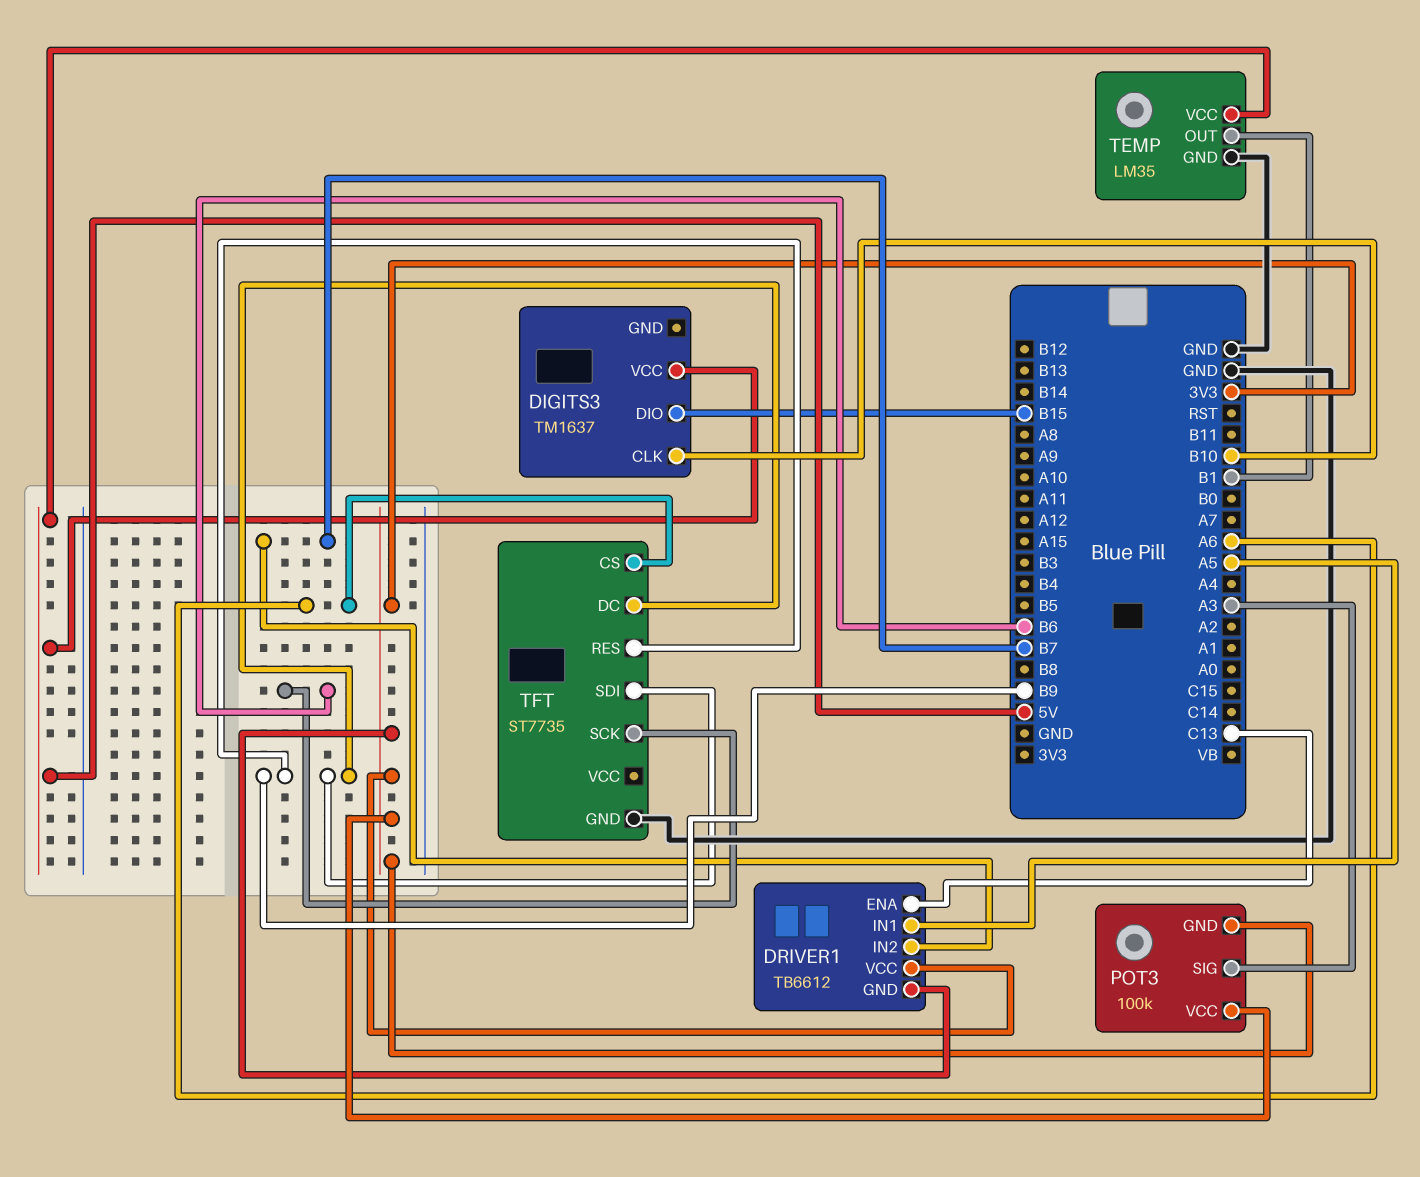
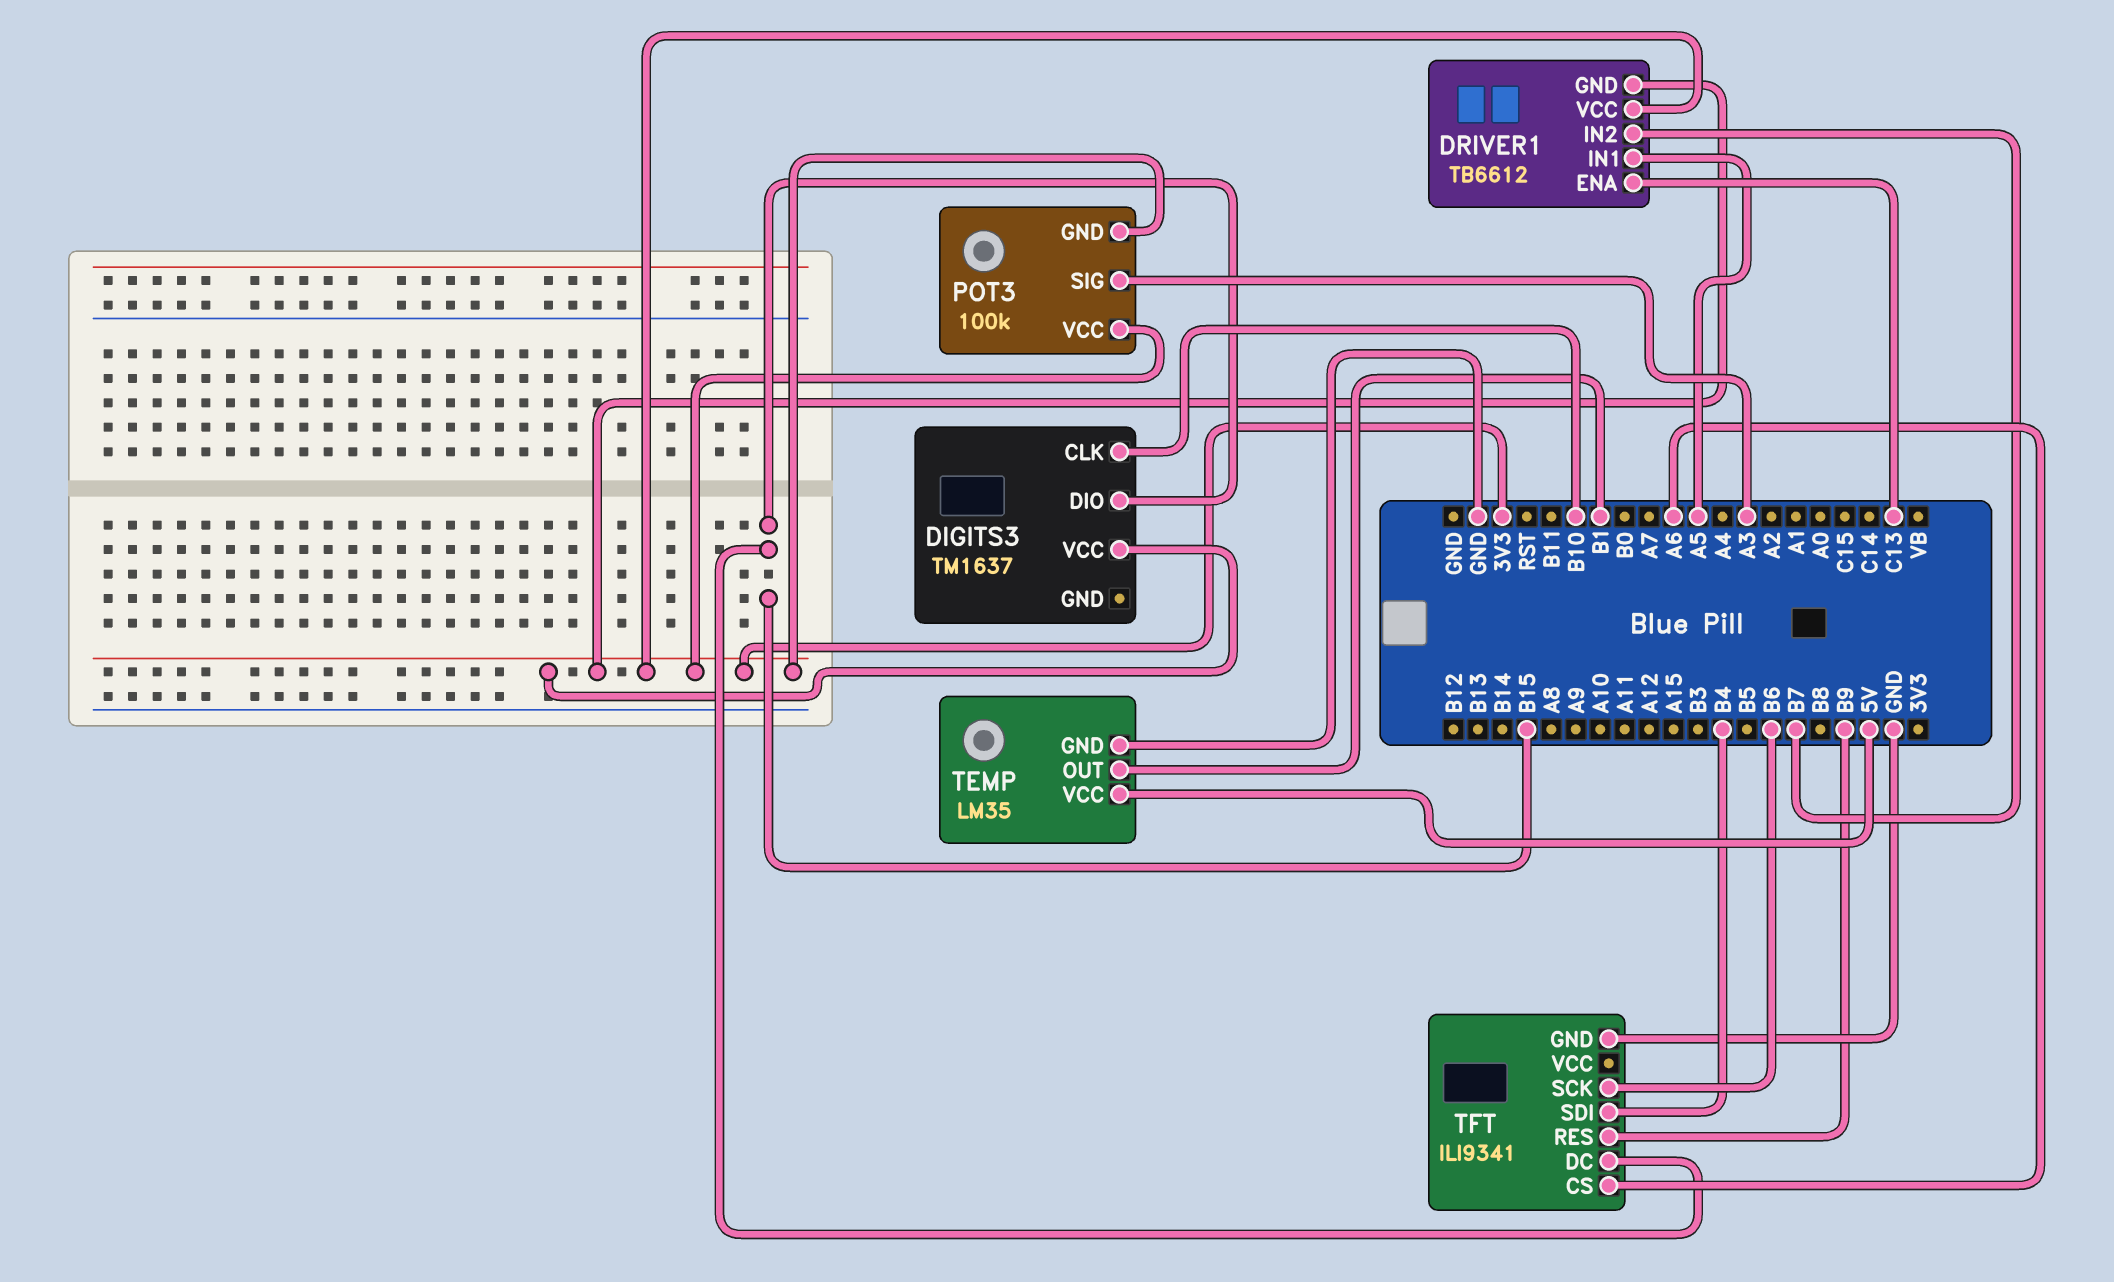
DIGITS3 pin VCC: 5V -> 3V3
TFT: ST7735 -> ILI9341
TFT pin DC: B9 -> B15
TFT pin SDI: B9 -> B4

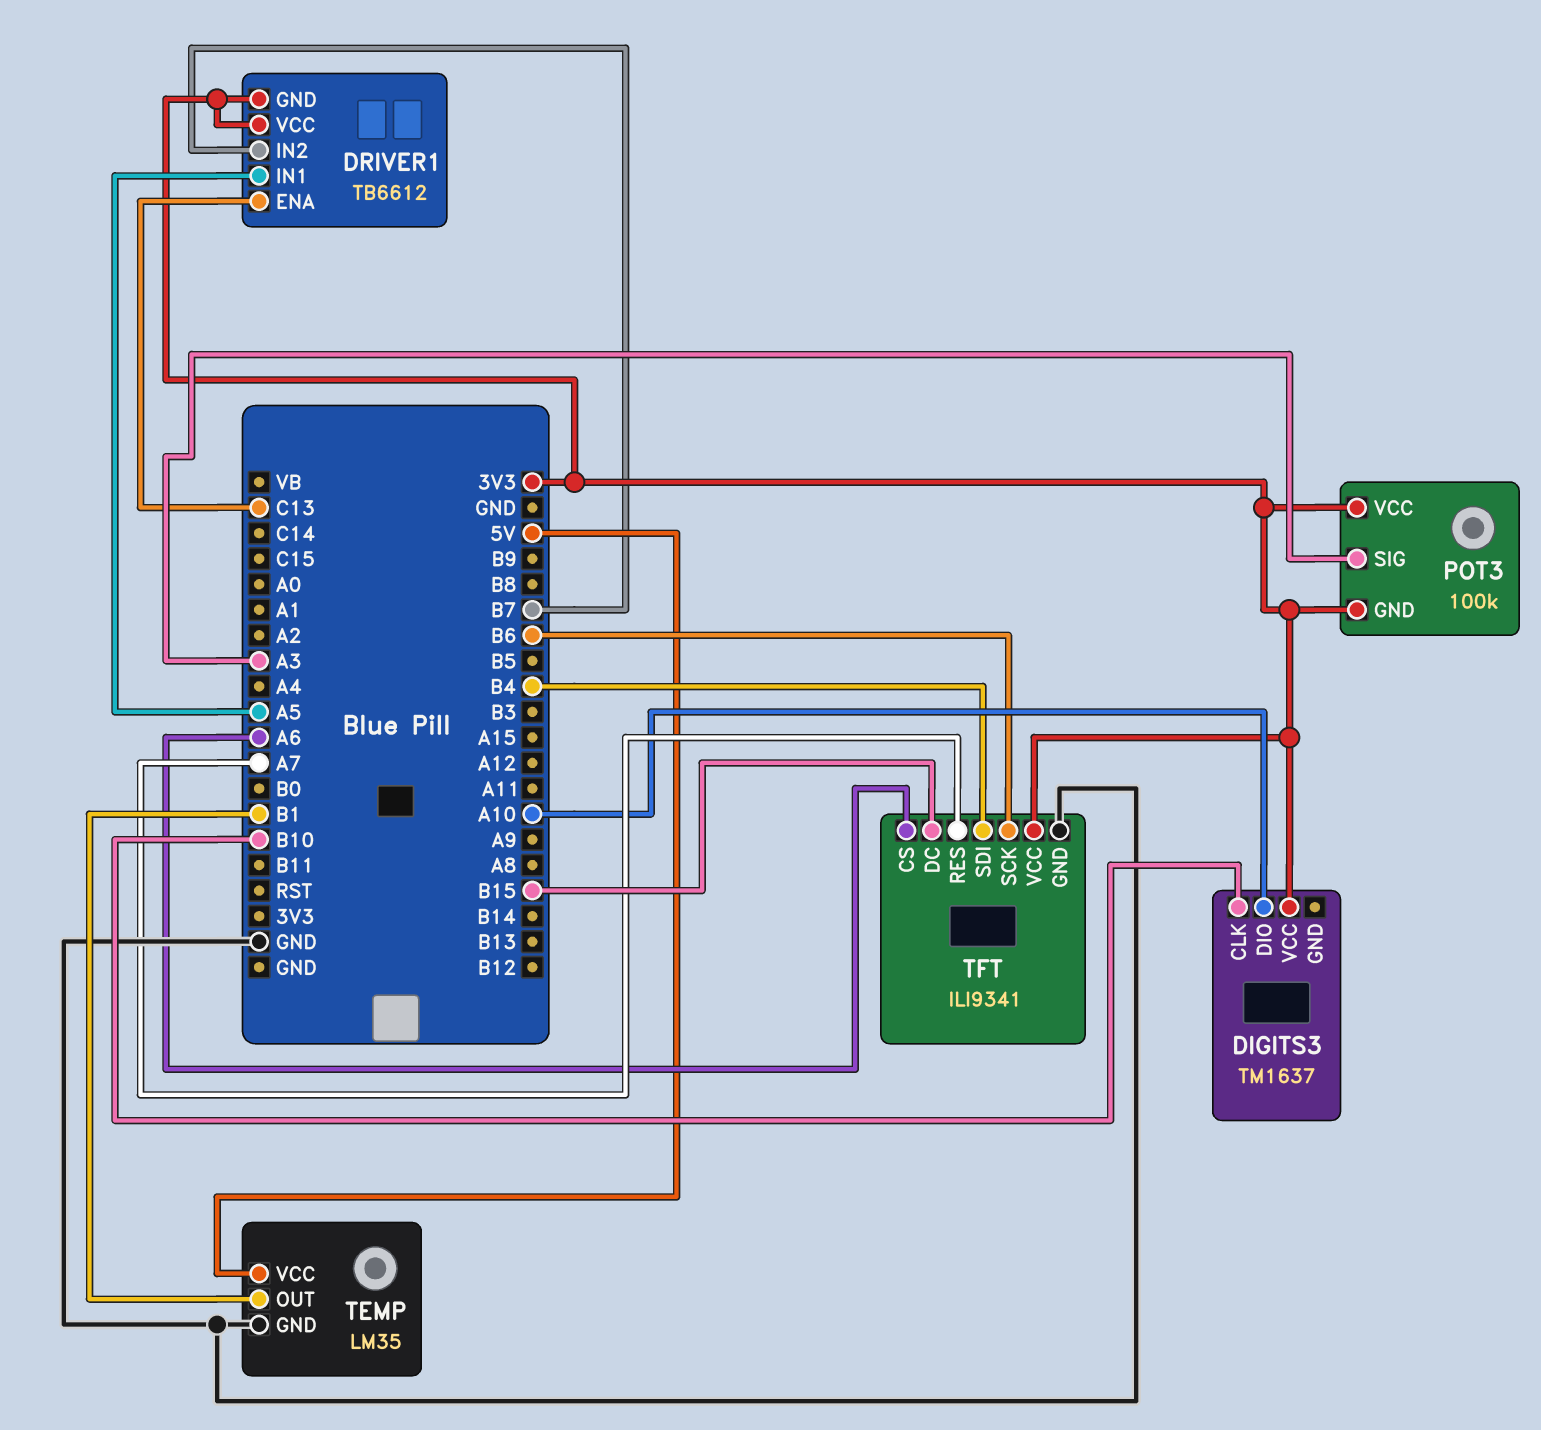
DIGITS3 pin DIO: B15 -> A10
TFT pin RES: B9 -> A7
TFT pin VCC: none -> 3V3

